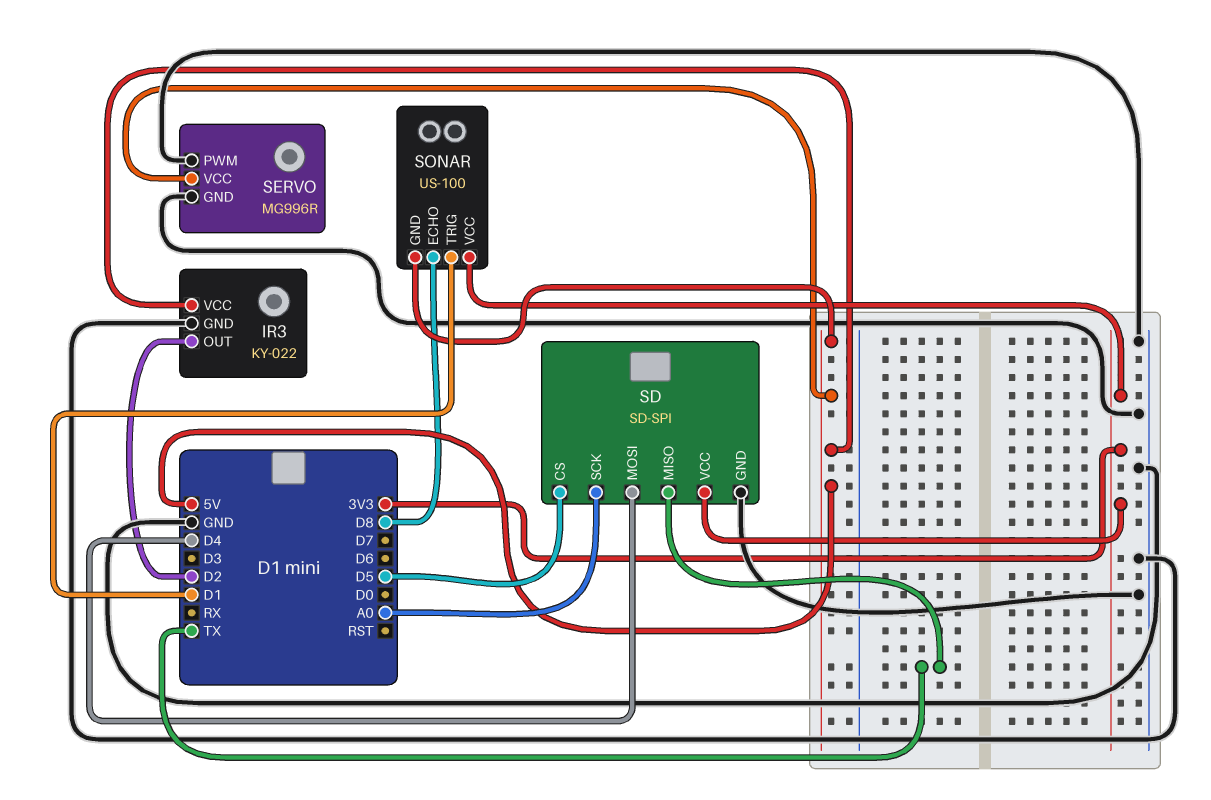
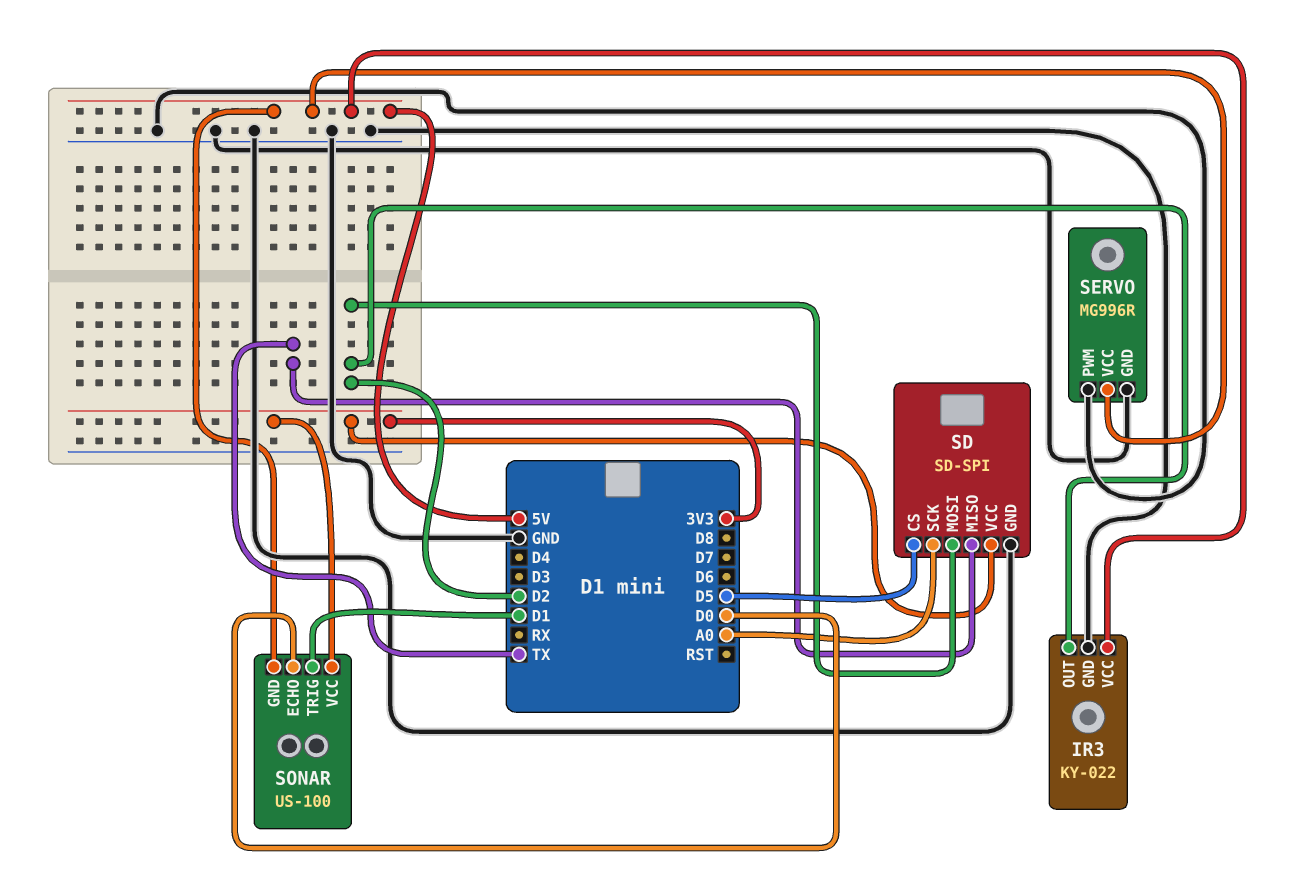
SD pin MOSI: D4 -> D2
SONAR pin ECHO: D8 -> D0

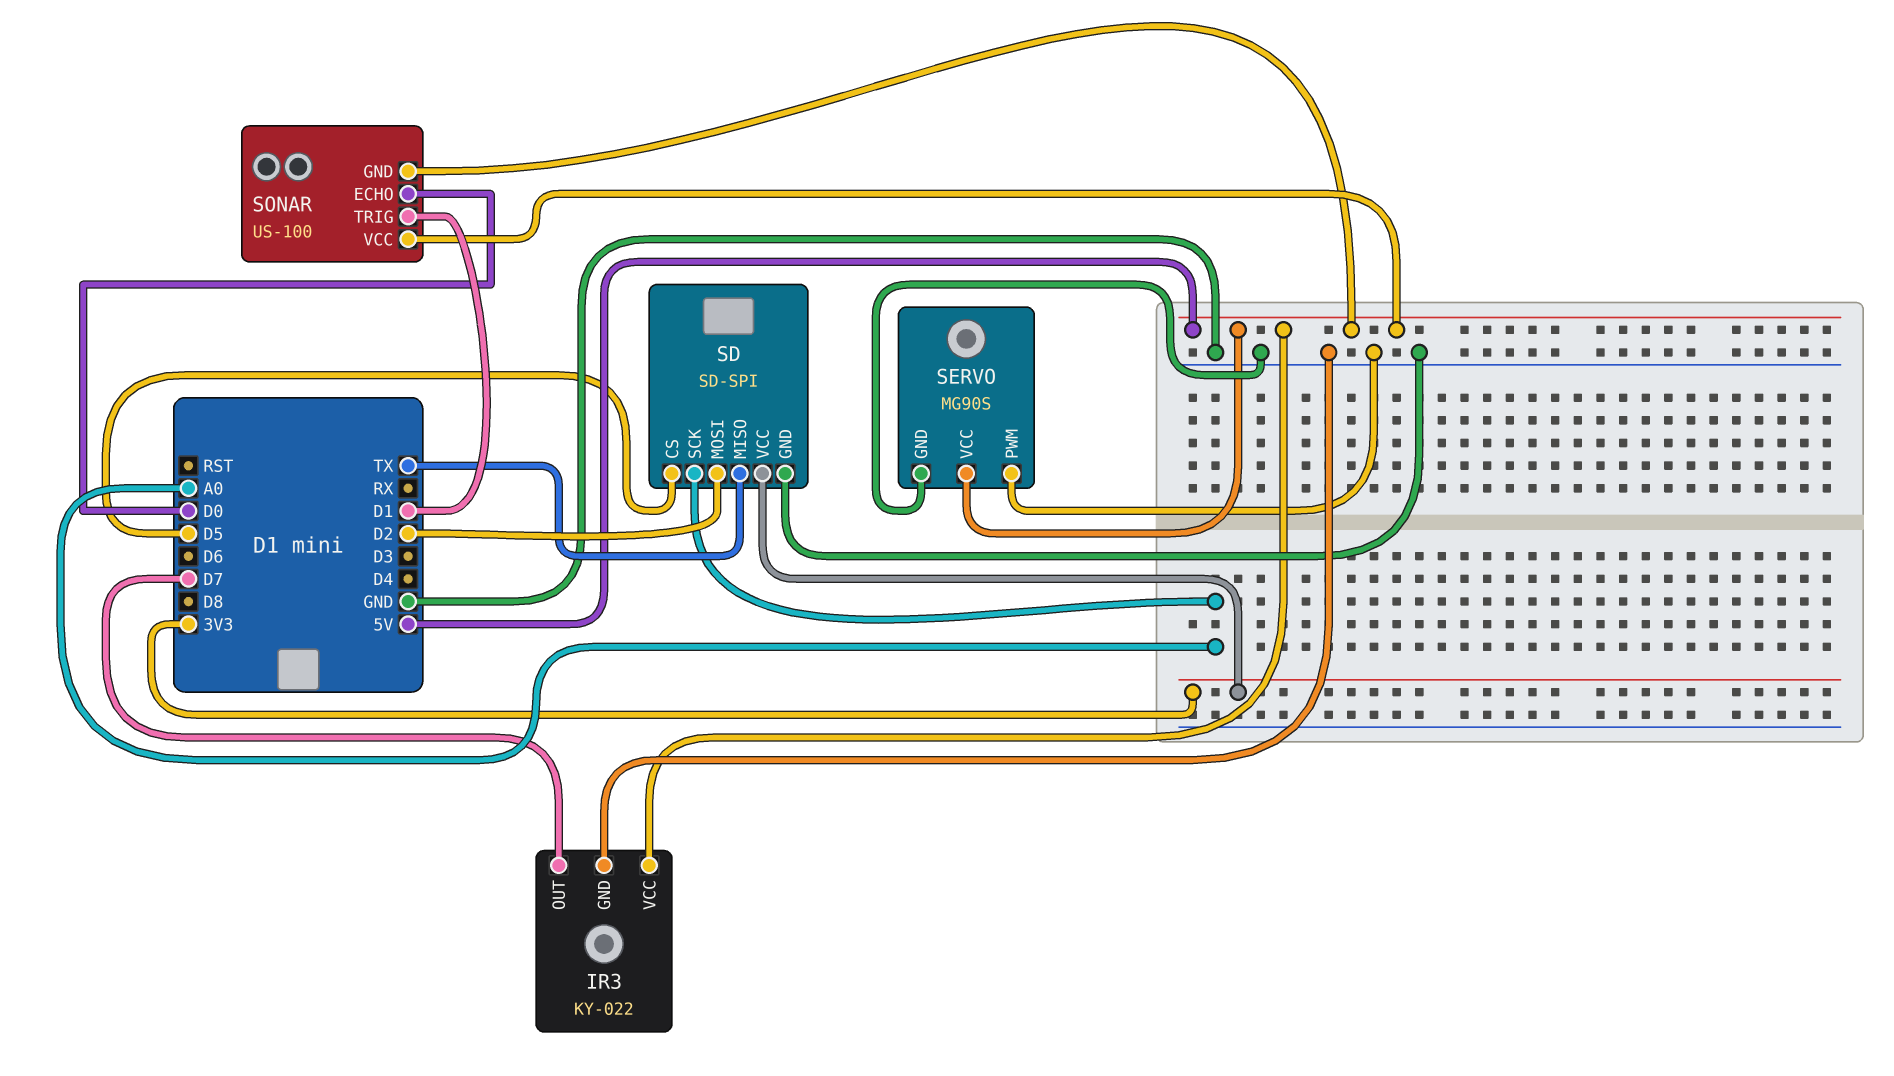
IR3 pin OUT: D2 -> D7
SERVO: MG996R -> MG90S
SONAR pin VCC: 3V3 -> 5V

